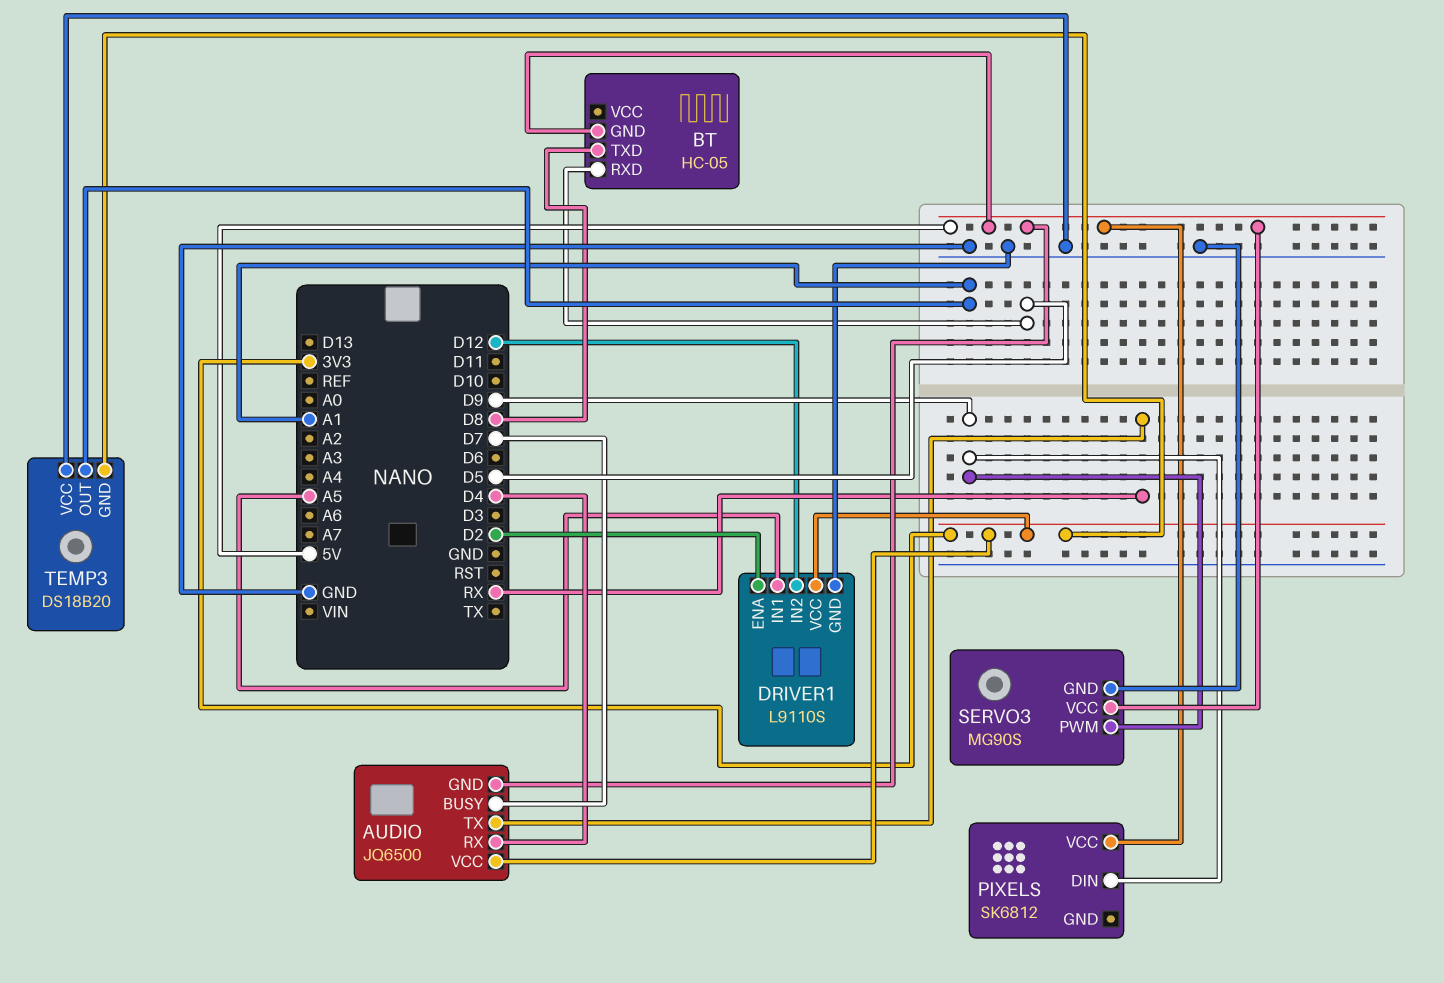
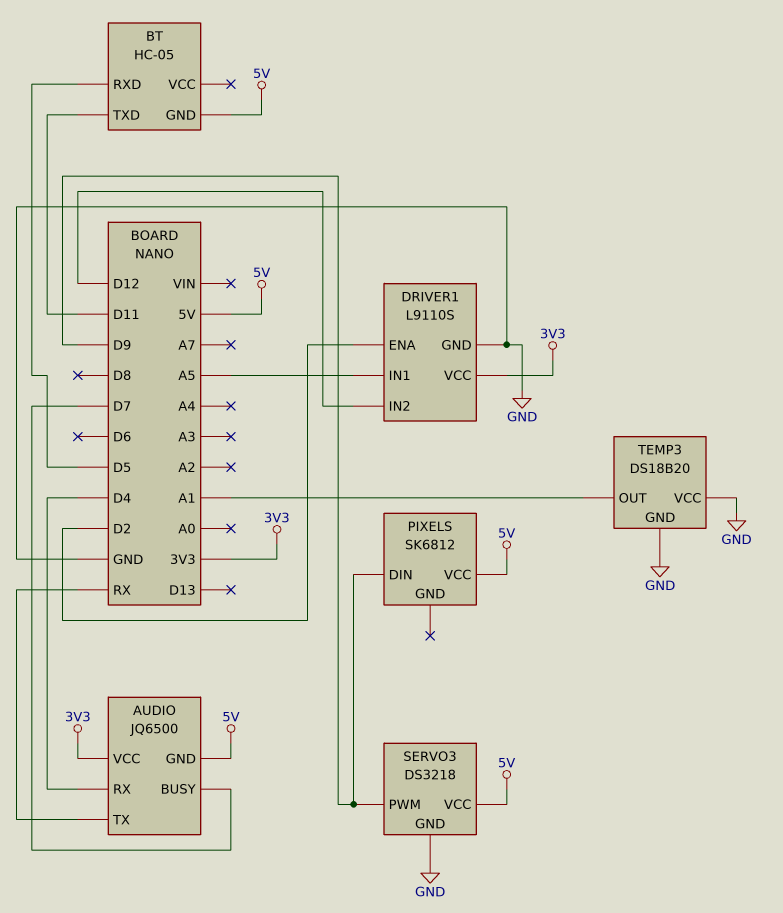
BT pin TXD: D8 -> D11
SERVO3: MG90S -> DS3218
TEMP3 pin GND: 3V3 -> GND

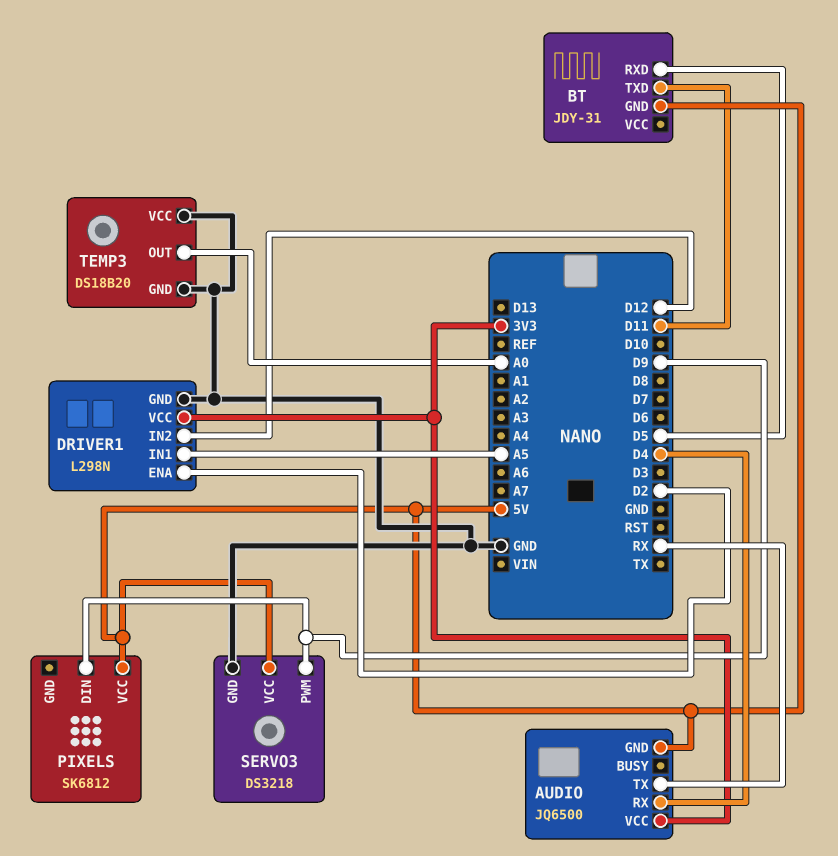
AUDIO pin BUSY: D7 -> none
BT: HC-05 -> JDY-31
DRIVER1: L9110S -> L298N
TEMP3 pin OUT: A1 -> A0

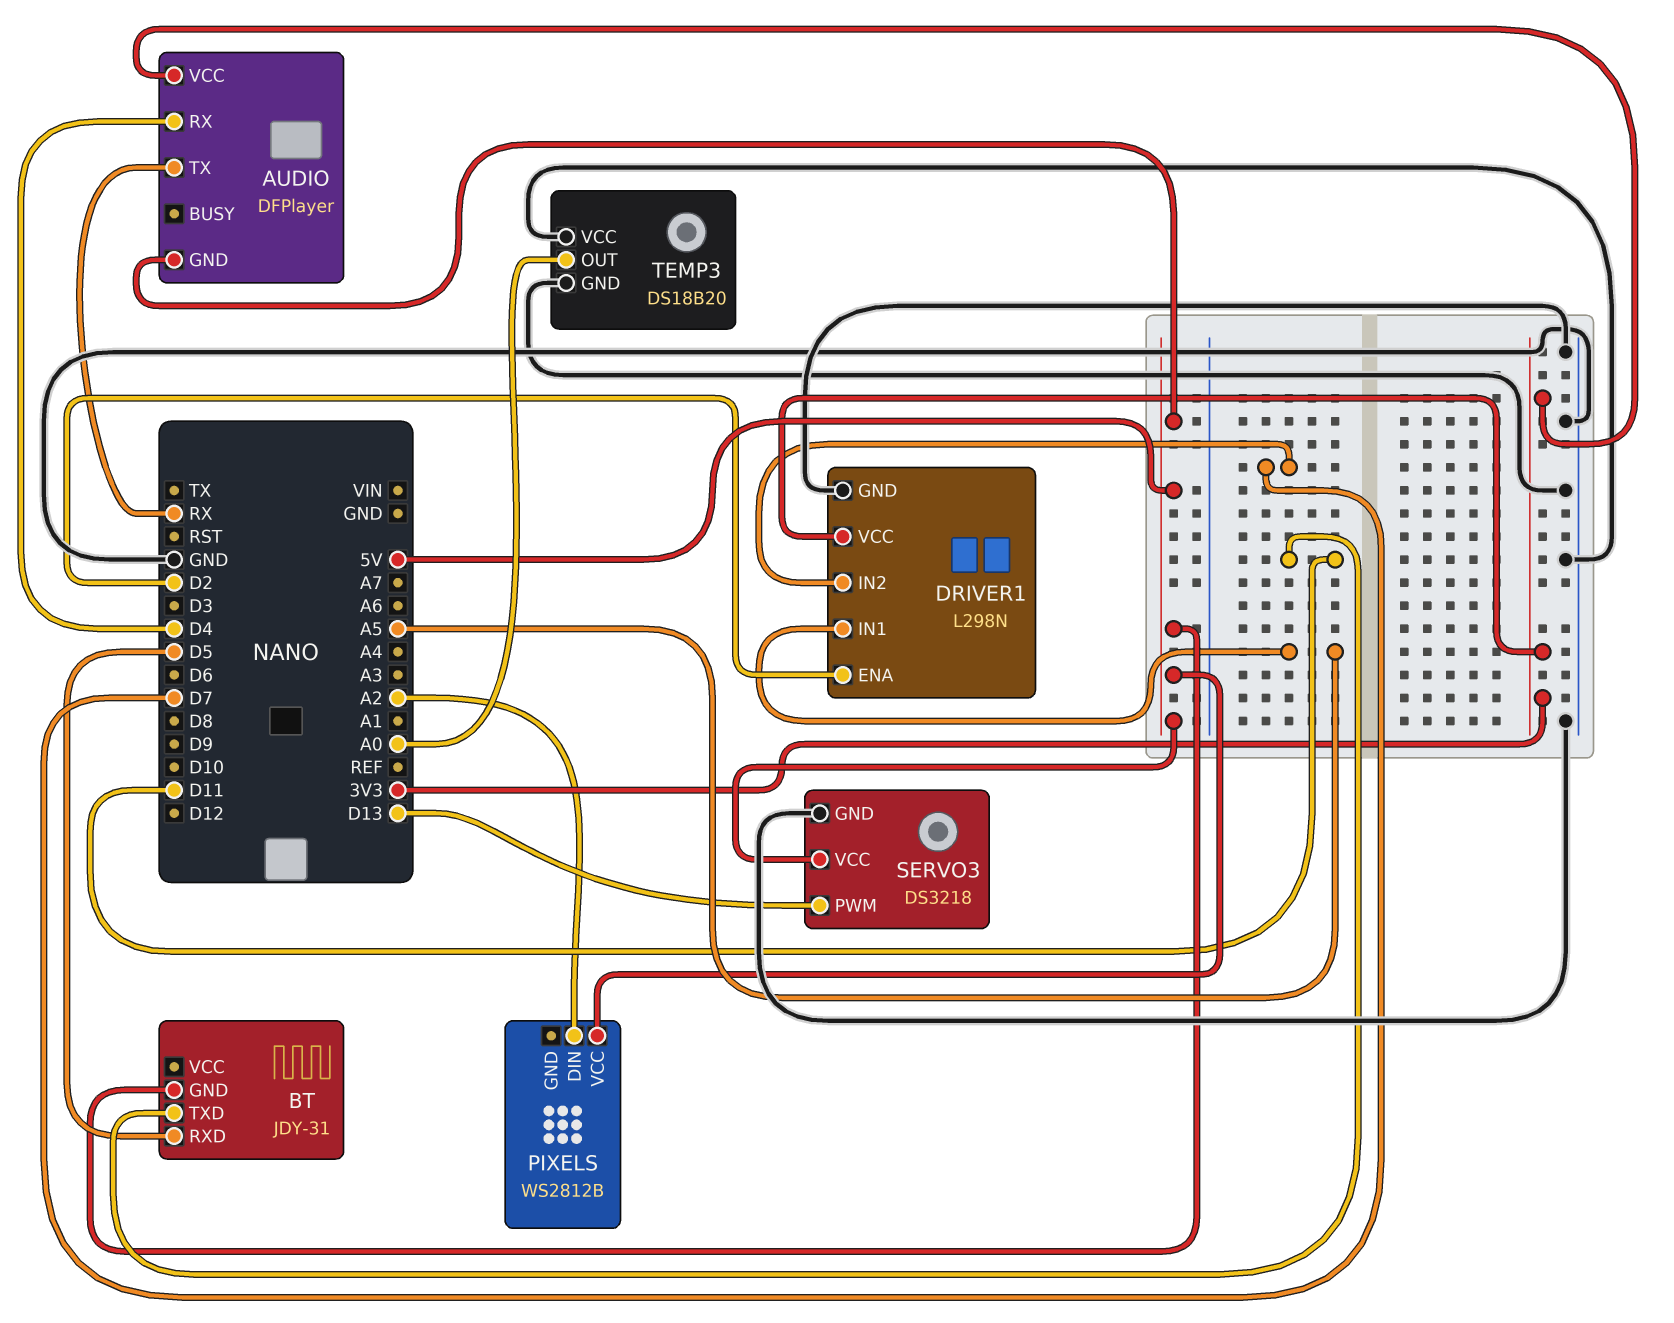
AUDIO: JQ6500 -> DFPlayer
DRIVER1 pin IN2: D12 -> D7
PIXELS: SK6812 -> WS2812B
PIXELS pin DIN: D9 -> A2
SERVO3 pin PWM: D9 -> D13

